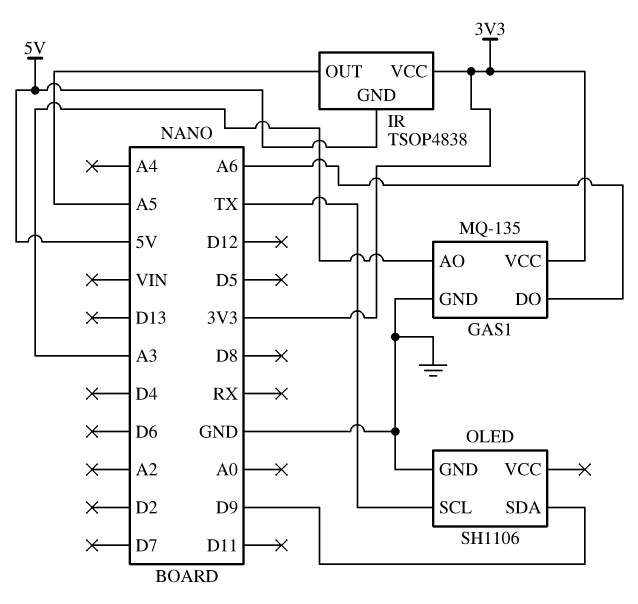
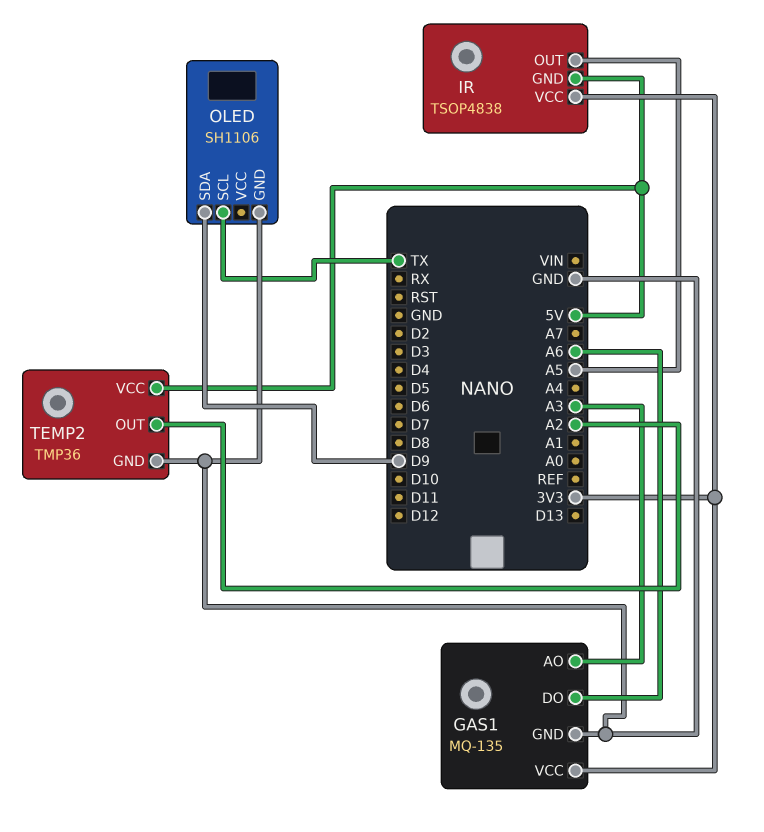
TEMP2: none -> TMP36
TEMP2 pin GND: none -> GND
TEMP2 pin OUT: none -> A2
TEMP2 pin VCC: none -> 5V

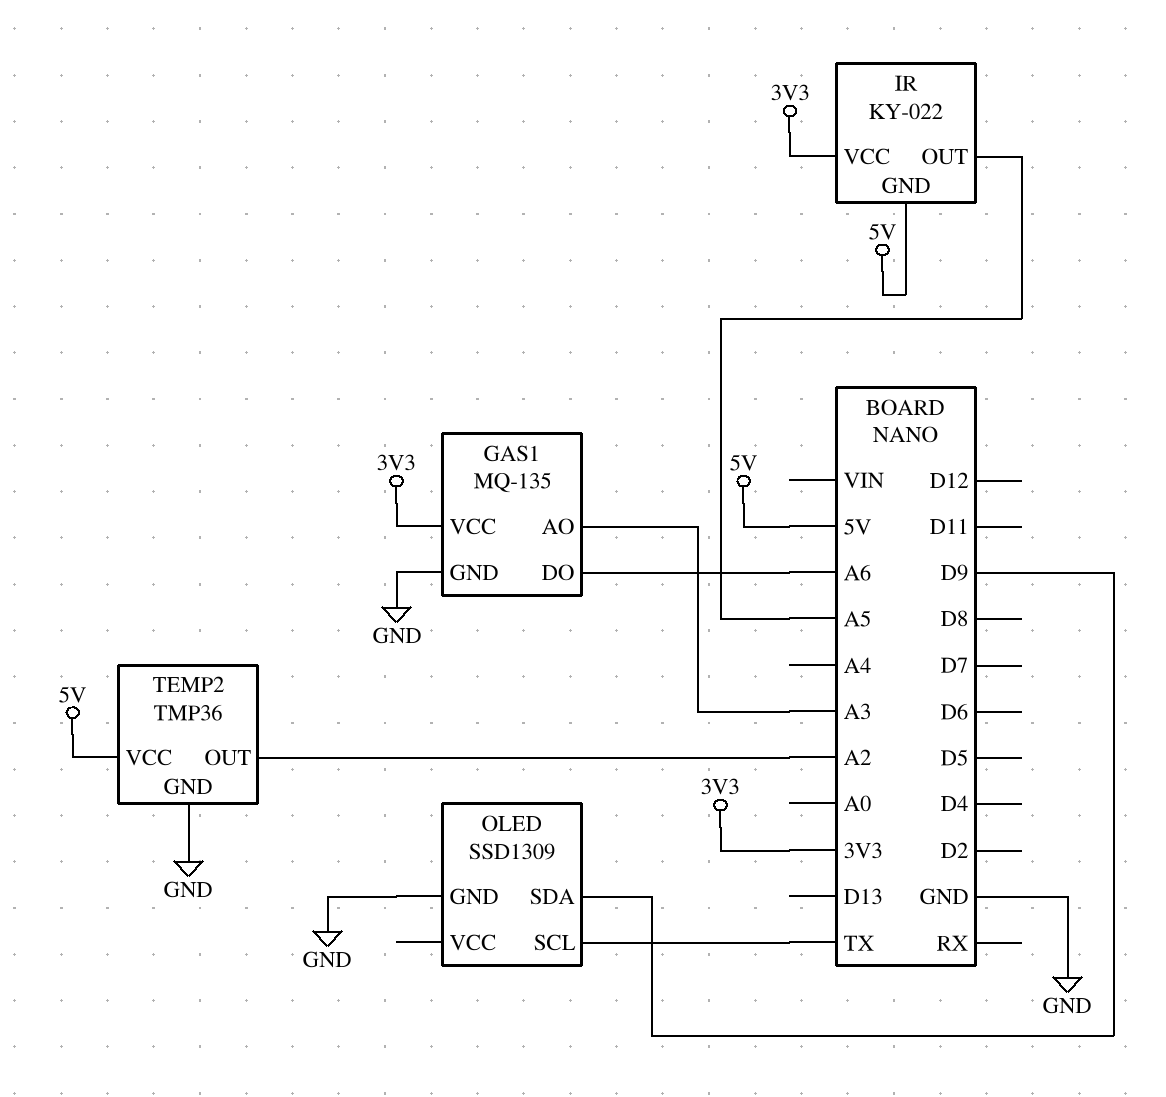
IR: TSOP4838 -> KY-022
OLED: SH1106 -> SSD1309

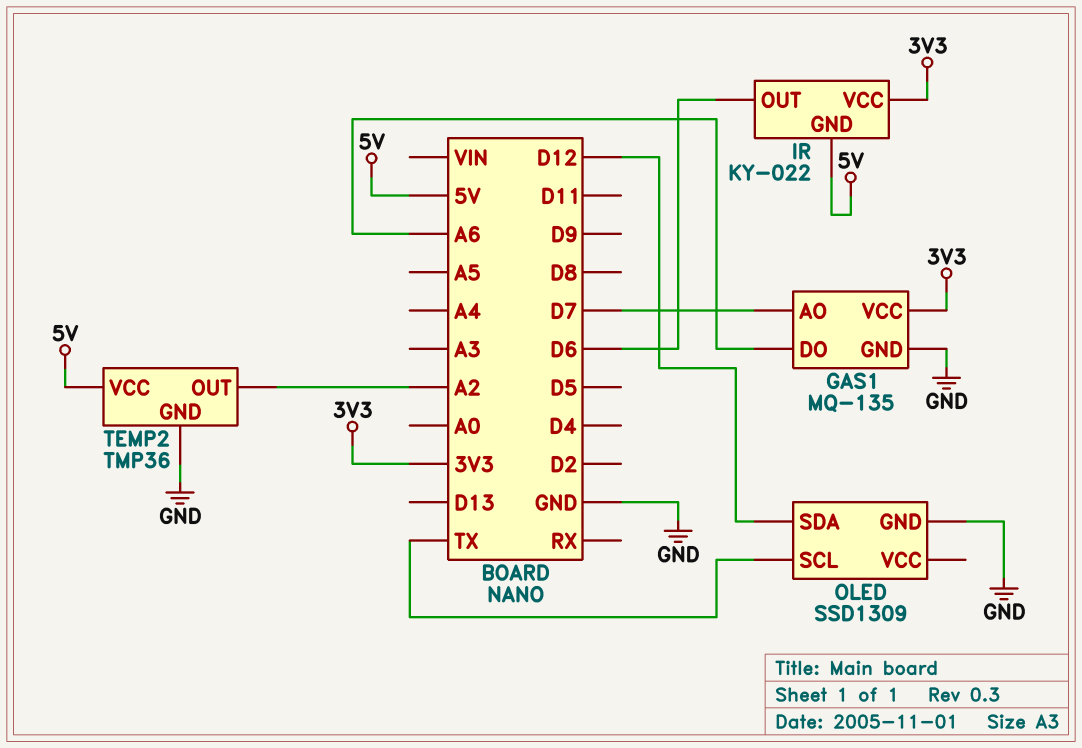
GAS1 pin AO: A3 -> D7
IR pin OUT: A5 -> D6
OLED pin SDA: D9 -> D12

